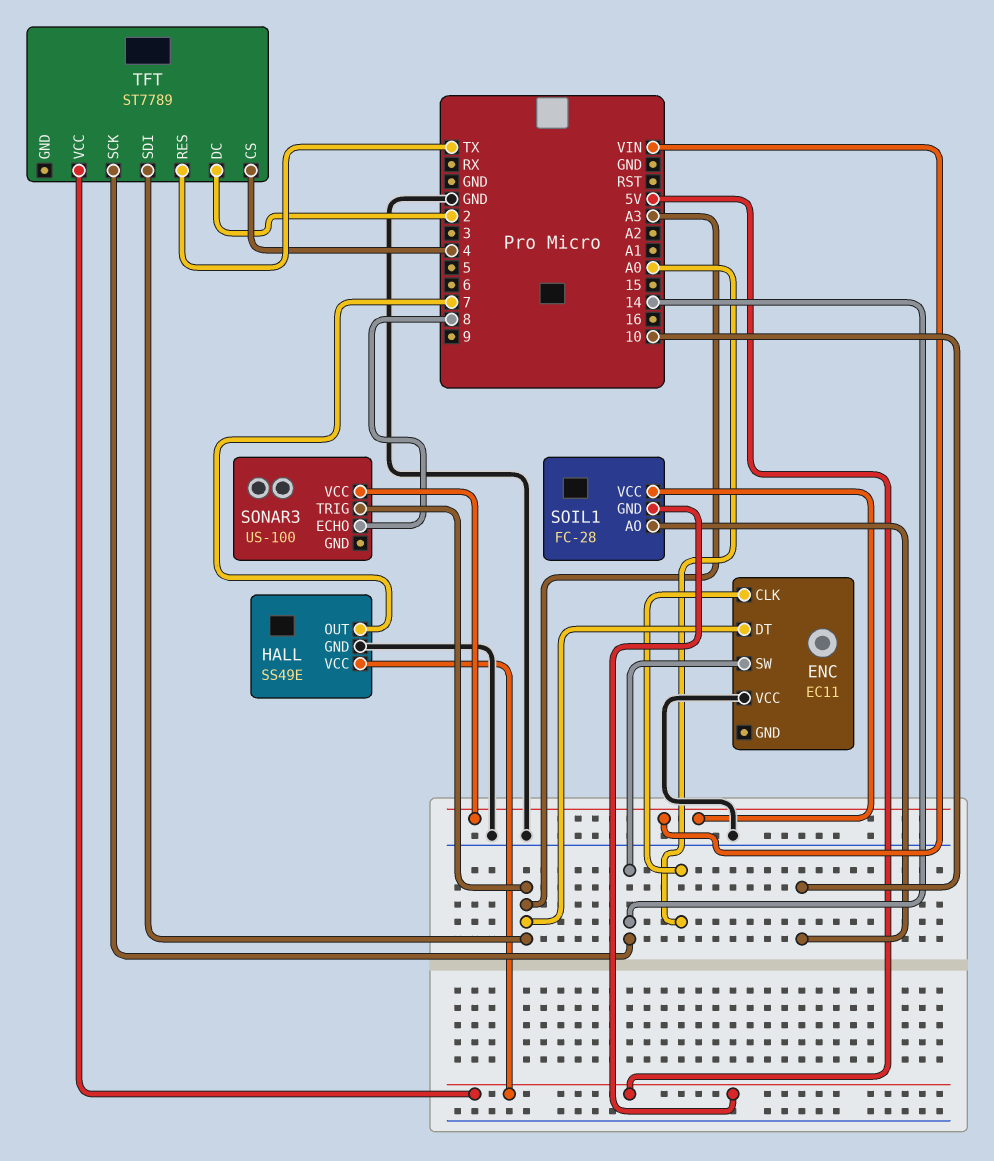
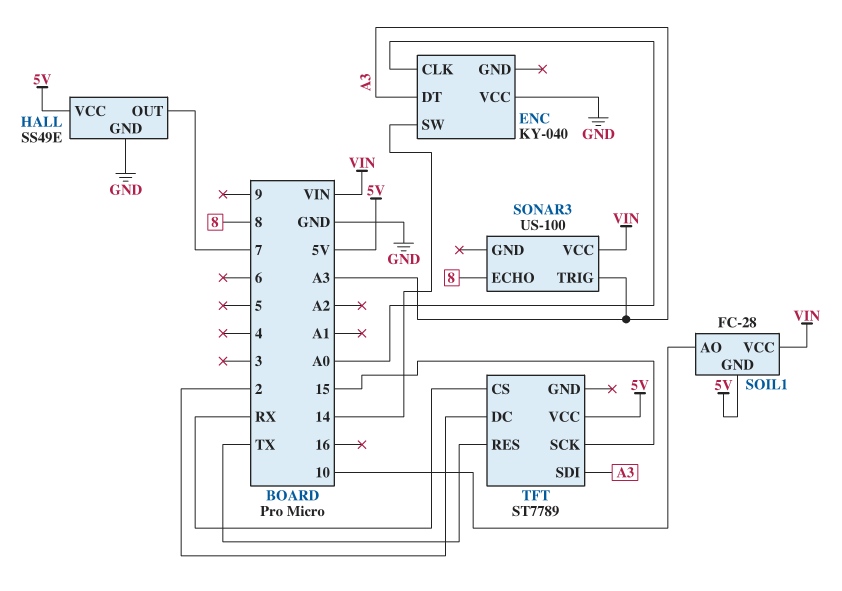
ENC: EC11 -> KY-040
TFT pin CS: 4 -> RX
TFT pin SCK: 14 -> 15

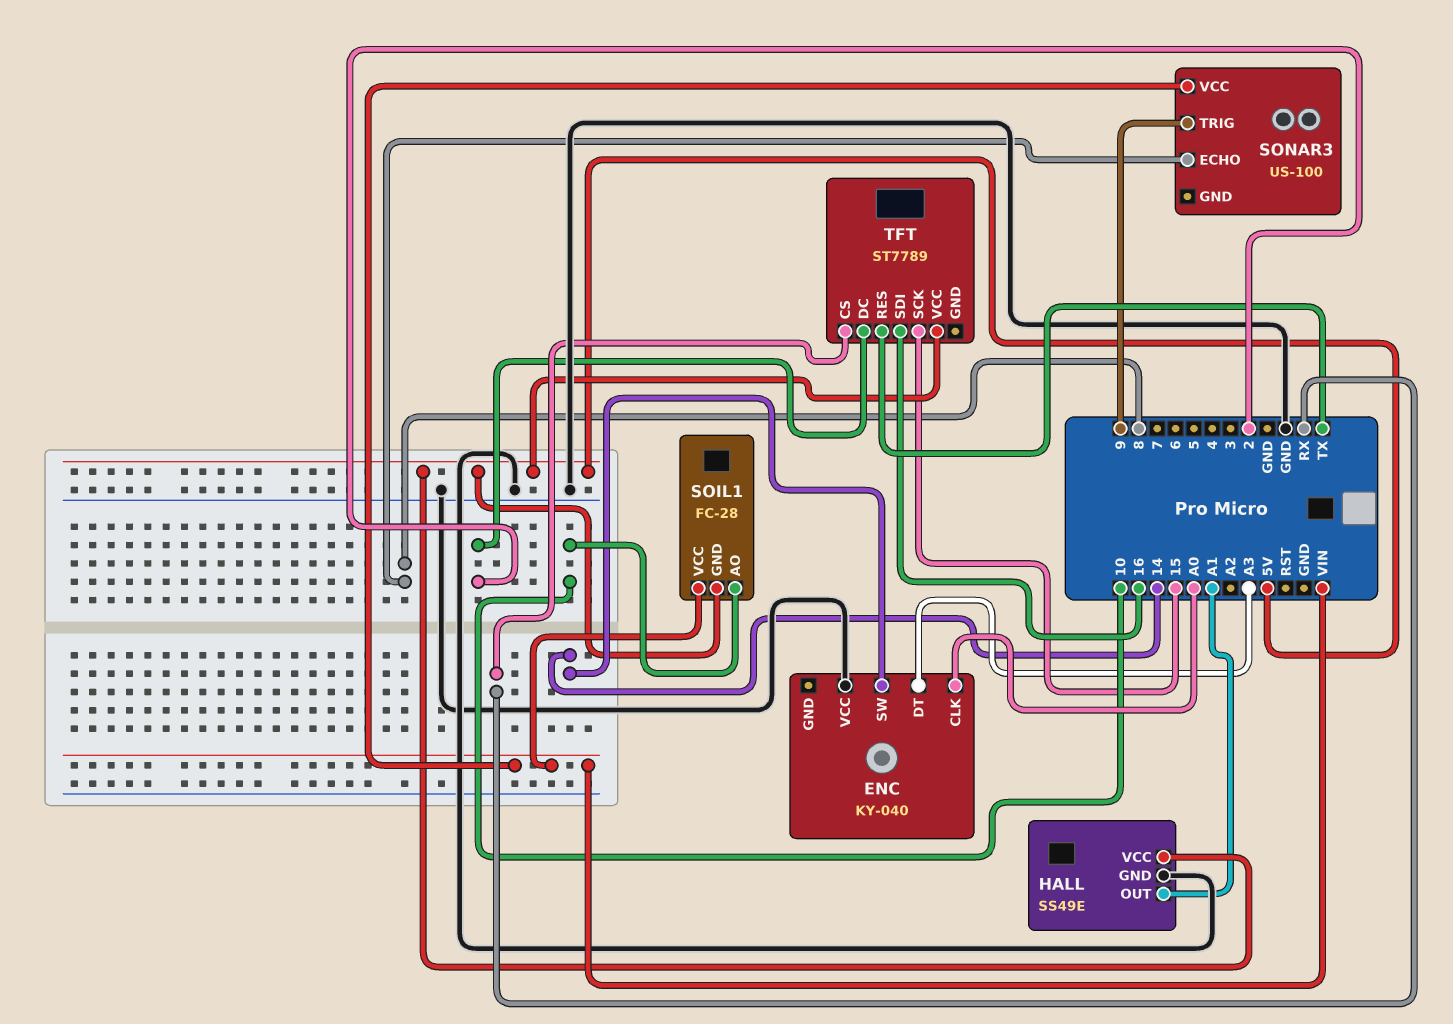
HALL pin OUT: 7 -> A1
SONAR3 pin TRIG: A3 -> 9
TFT pin SDI: A3 -> 16

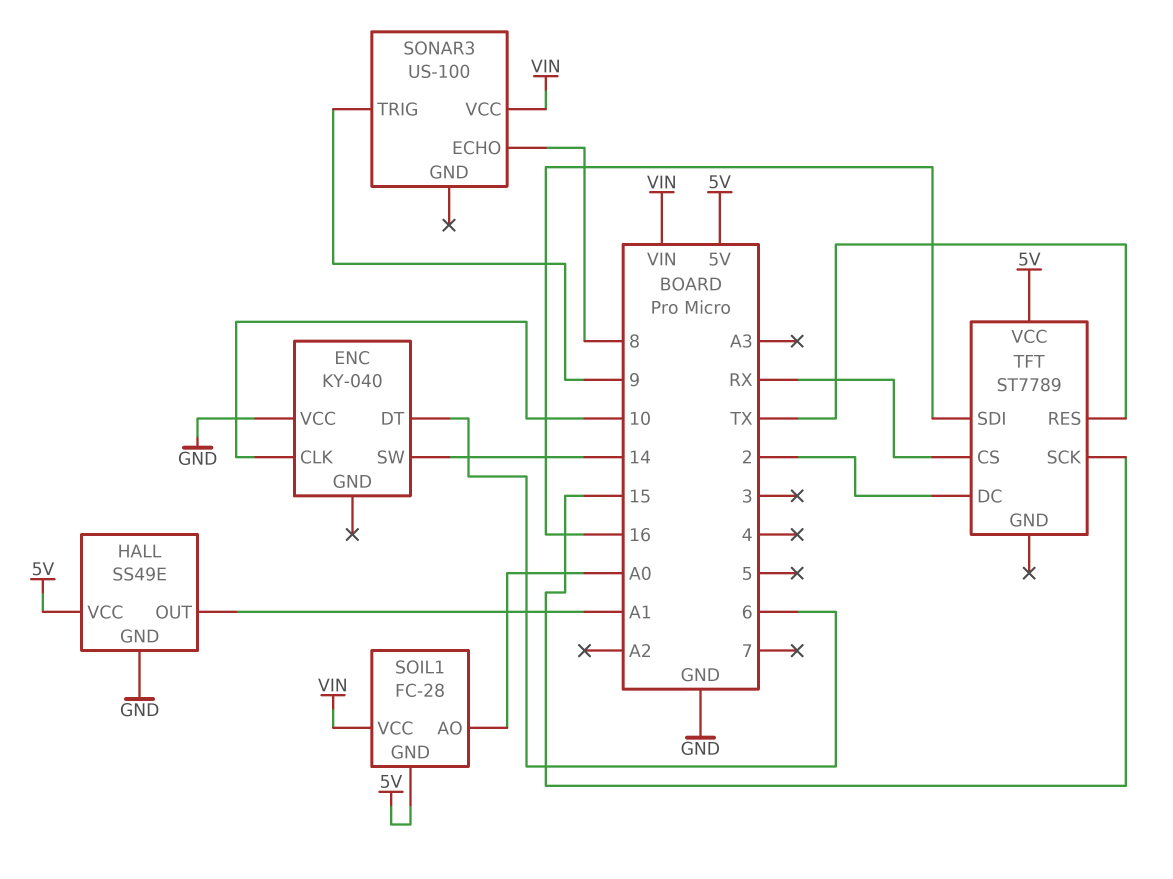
ENC pin CLK: A0 -> 10
ENC pin DT: A3 -> 6
SOIL1 pin AO: 10 -> A0

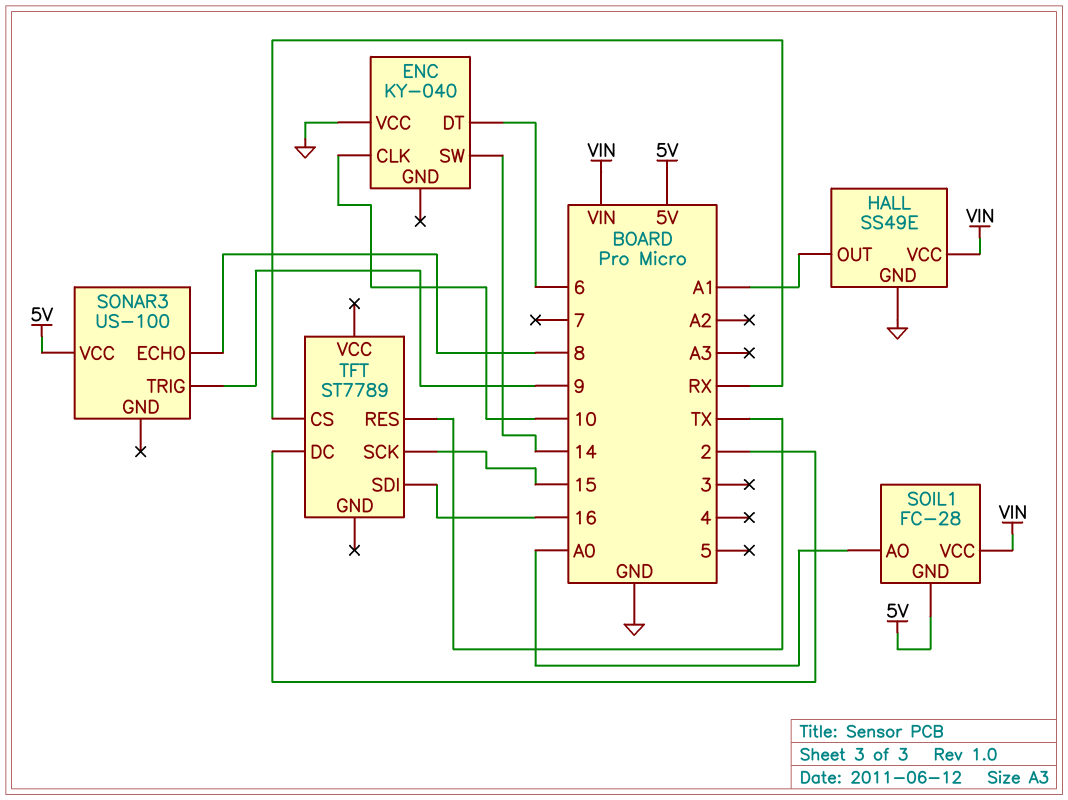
HALL pin VCC: 5V -> VIN
SONAR3 pin VCC: VIN -> 5V
TFT pin VCC: 5V -> none

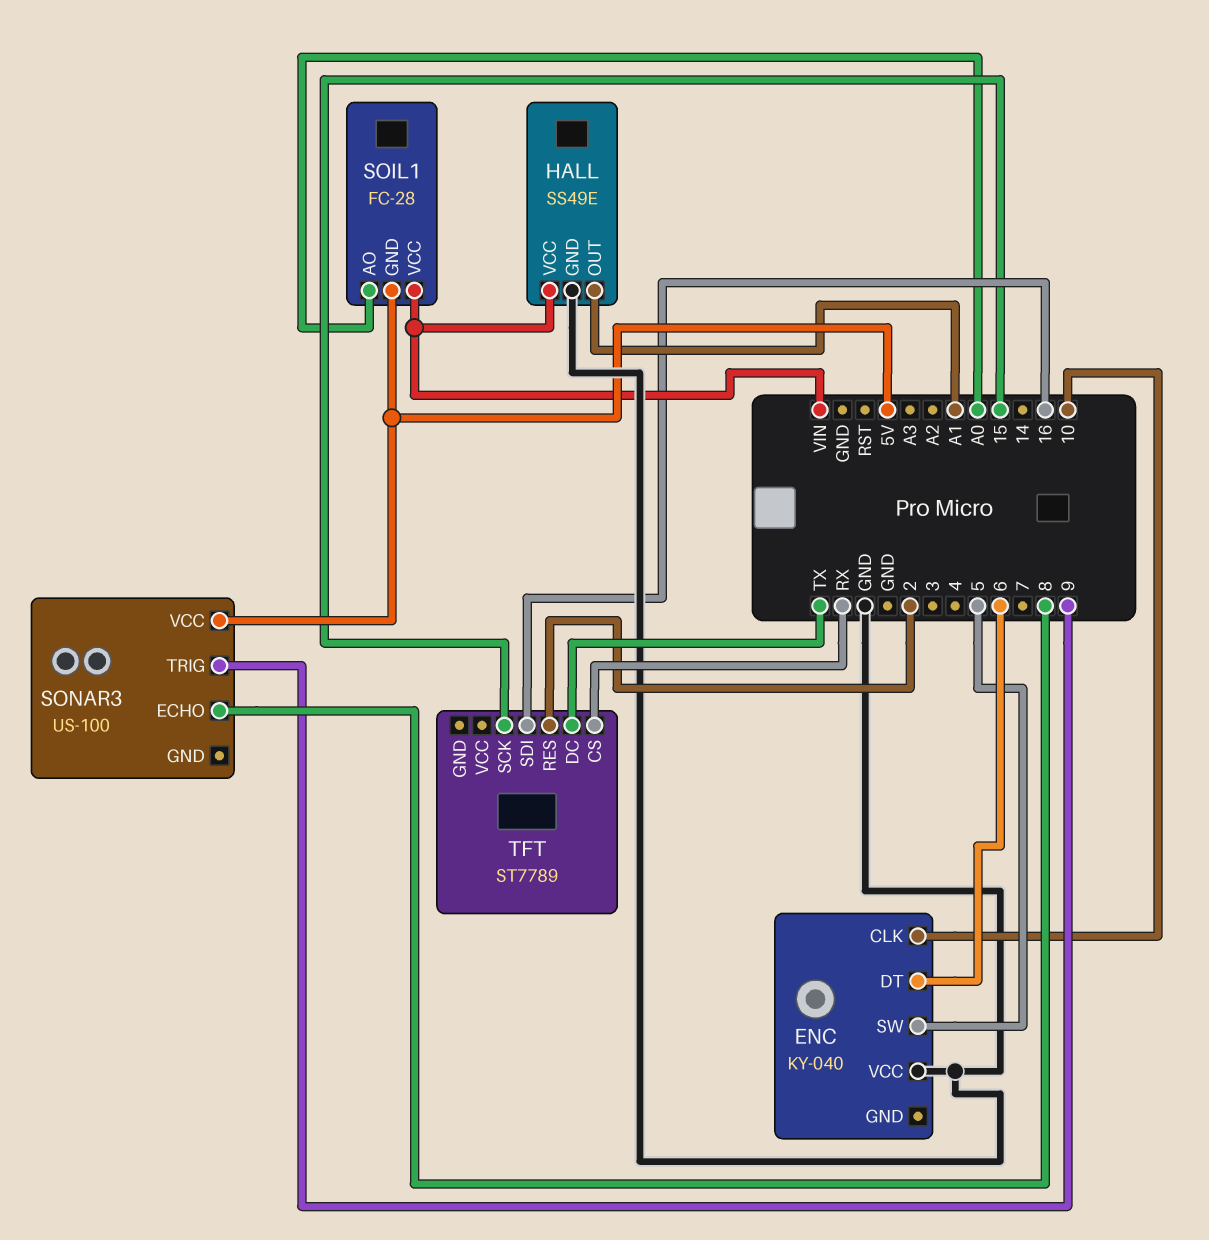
ENC pin SW: 14 -> 5
TFT pin DC: 2 -> TX
TFT pin RES: TX -> 2

